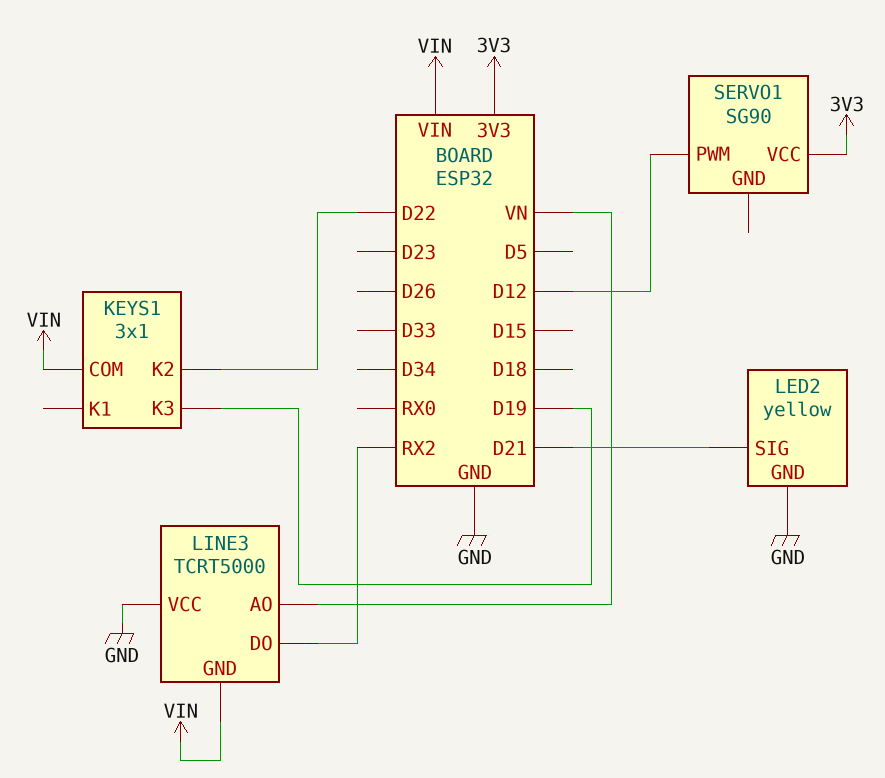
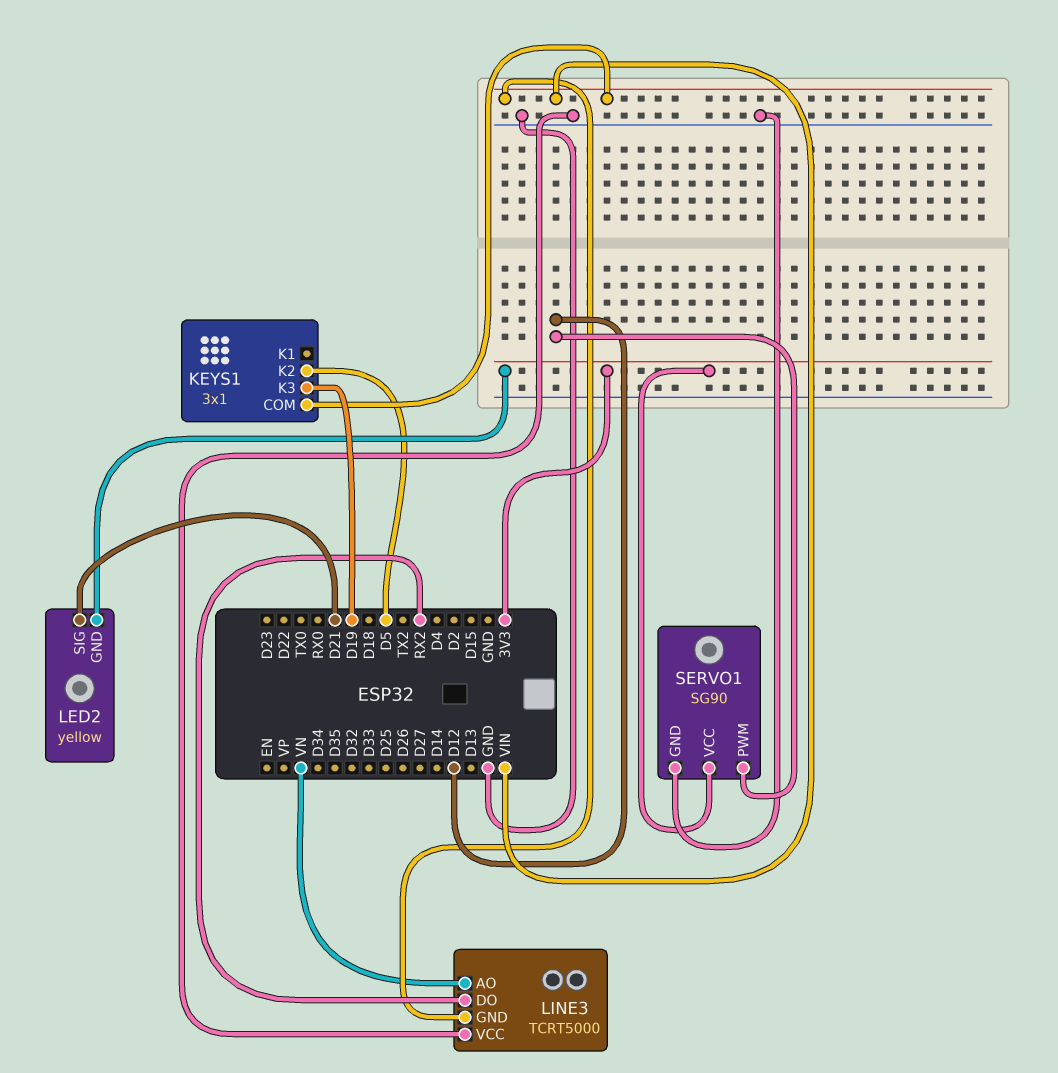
KEYS1 pin K2: D22 -> D5
LED2 pin GND: GND -> 3V3
SERVO1 pin GND: none -> GND

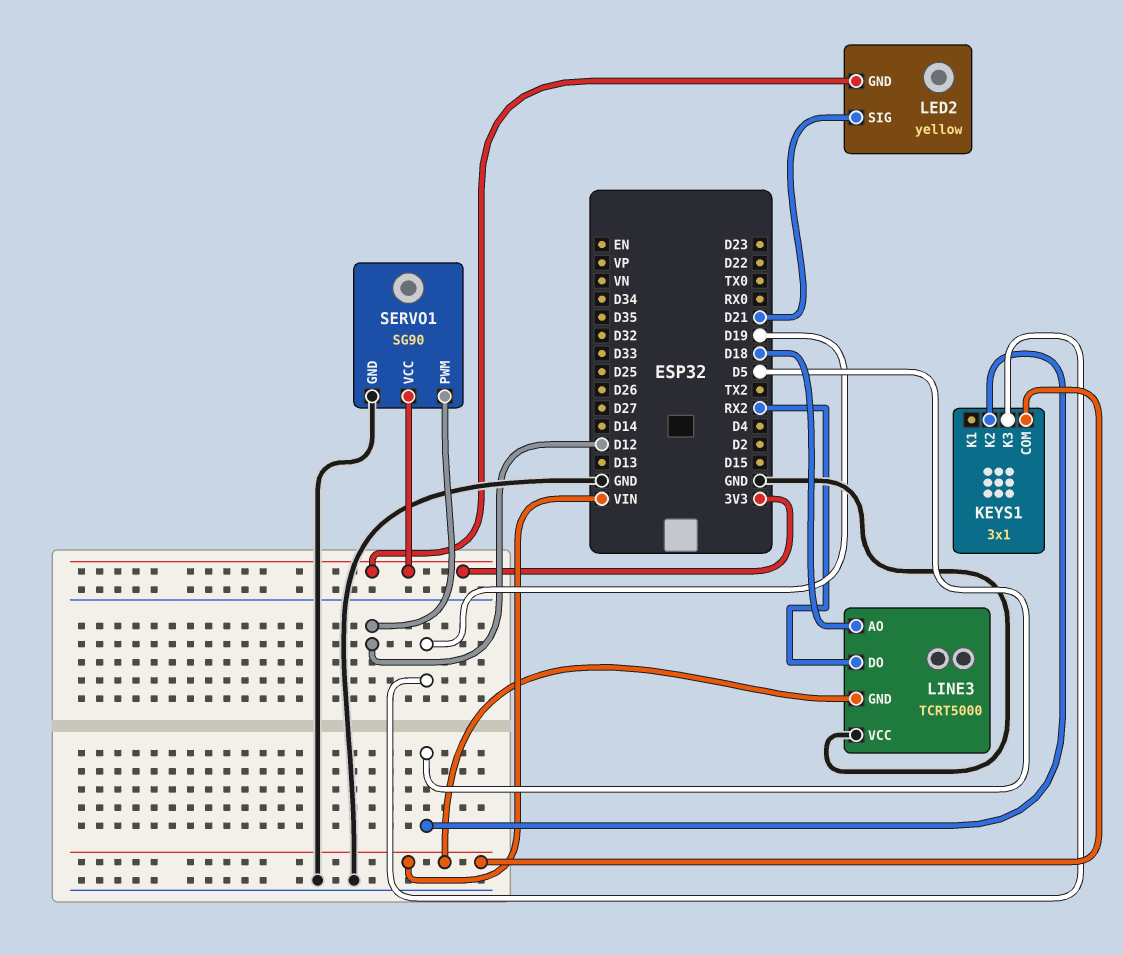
LINE3 pin AO: VN -> D18

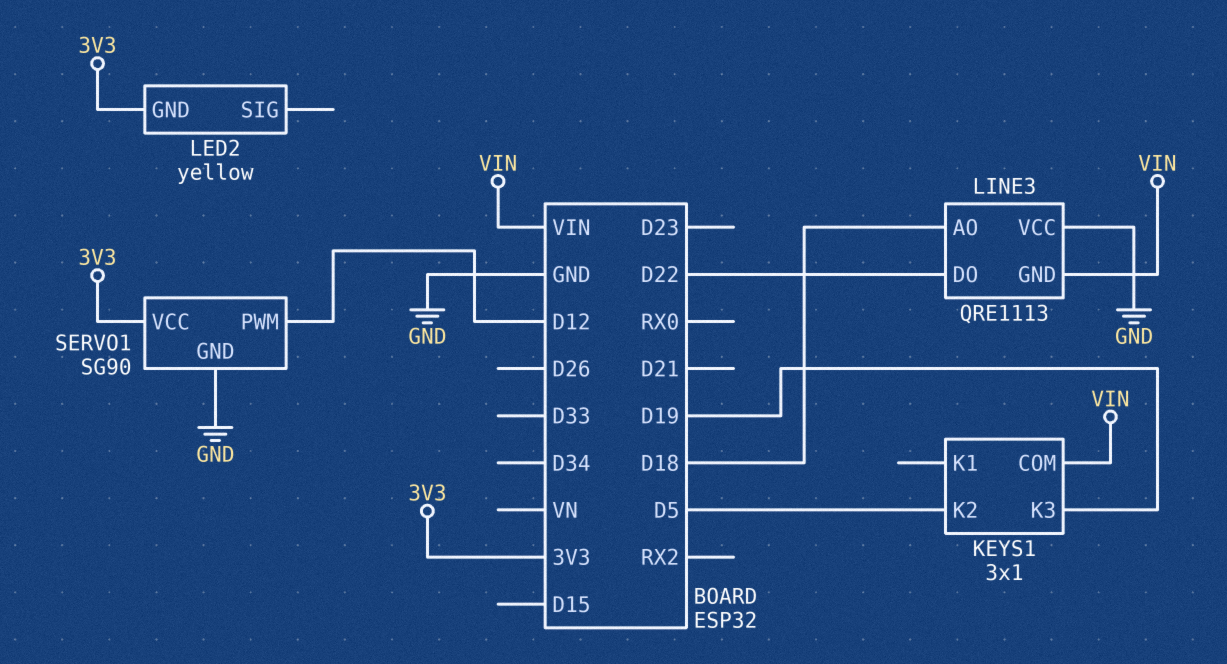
LED2 pin SIG: D21 -> none
LINE3: TCRT5000 -> QRE1113
LINE3 pin DO: RX2 -> D22

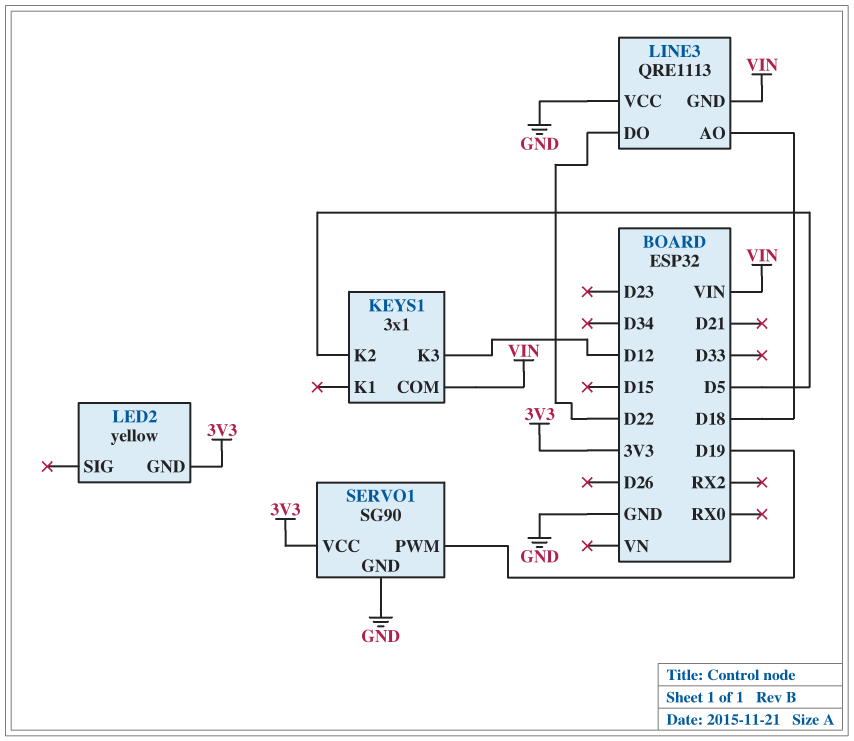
KEYS1 pin K3: D19 -> D12
SERVO1 pin PWM: D12 -> D19

